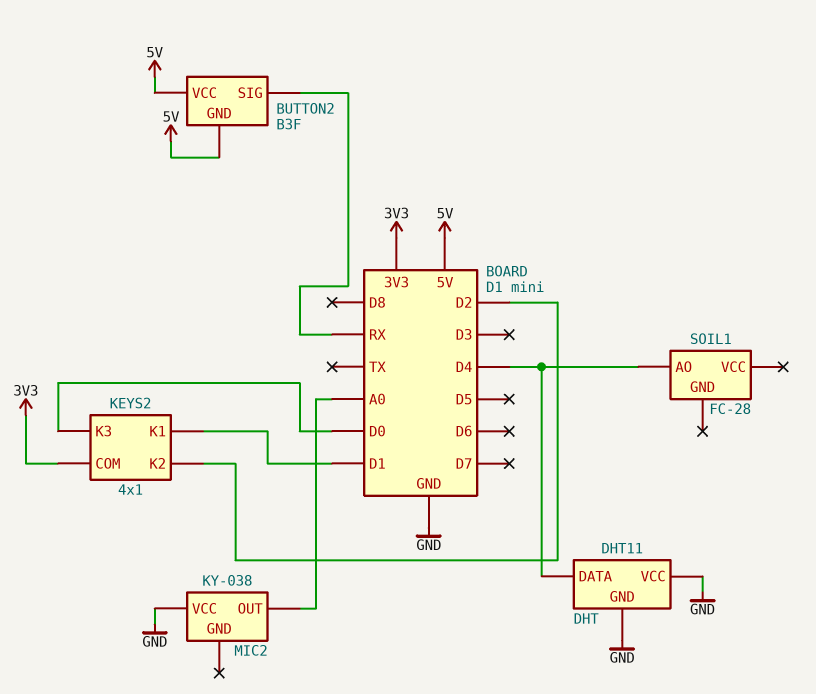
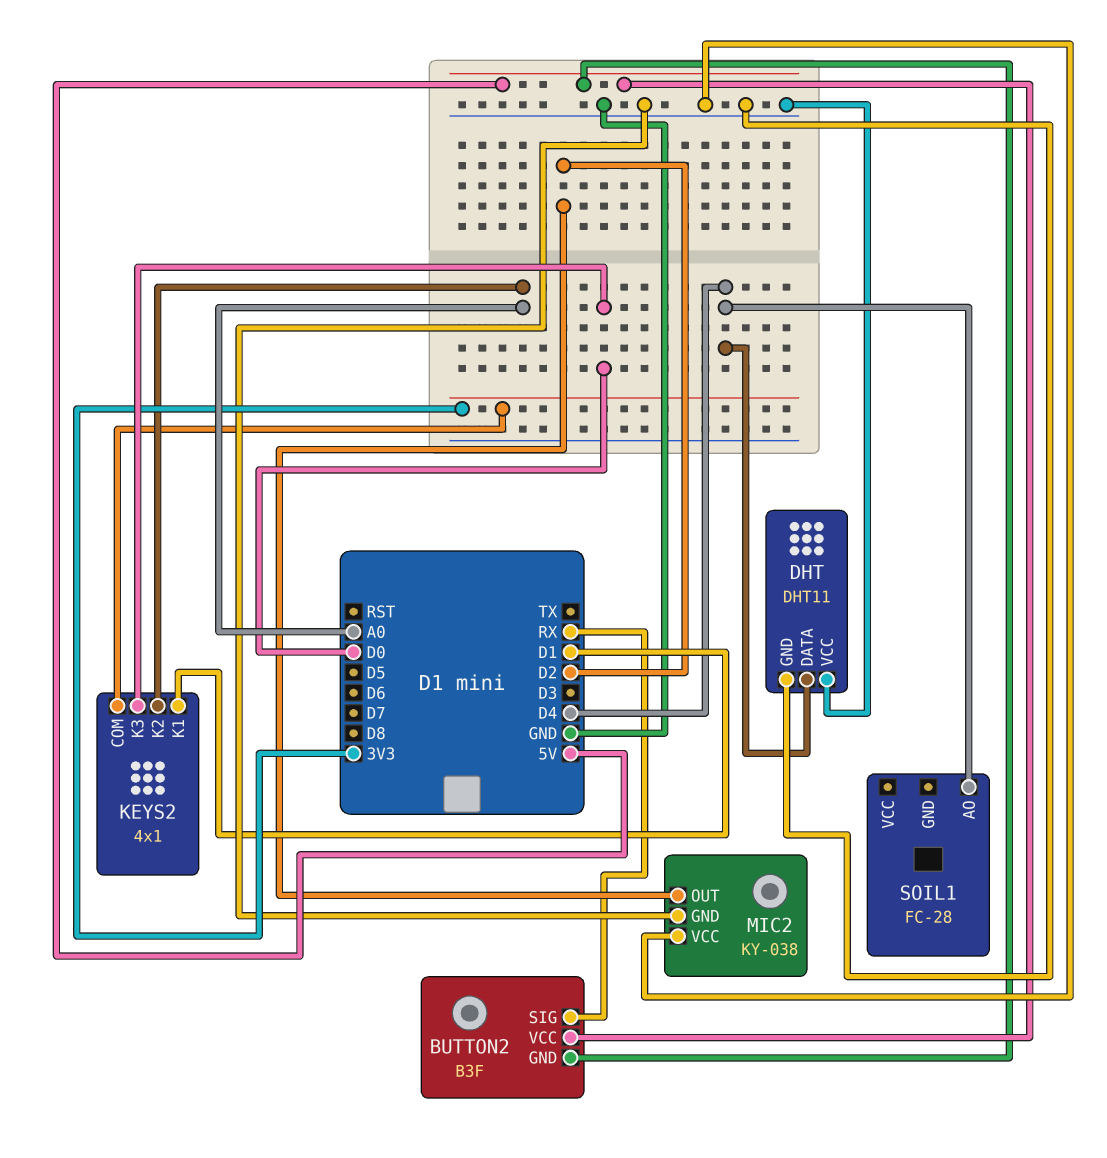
KEYS2 pin K2: D2 -> A0
MIC2 pin GND: none -> GND
MIC2 pin OUT: A0 -> D2

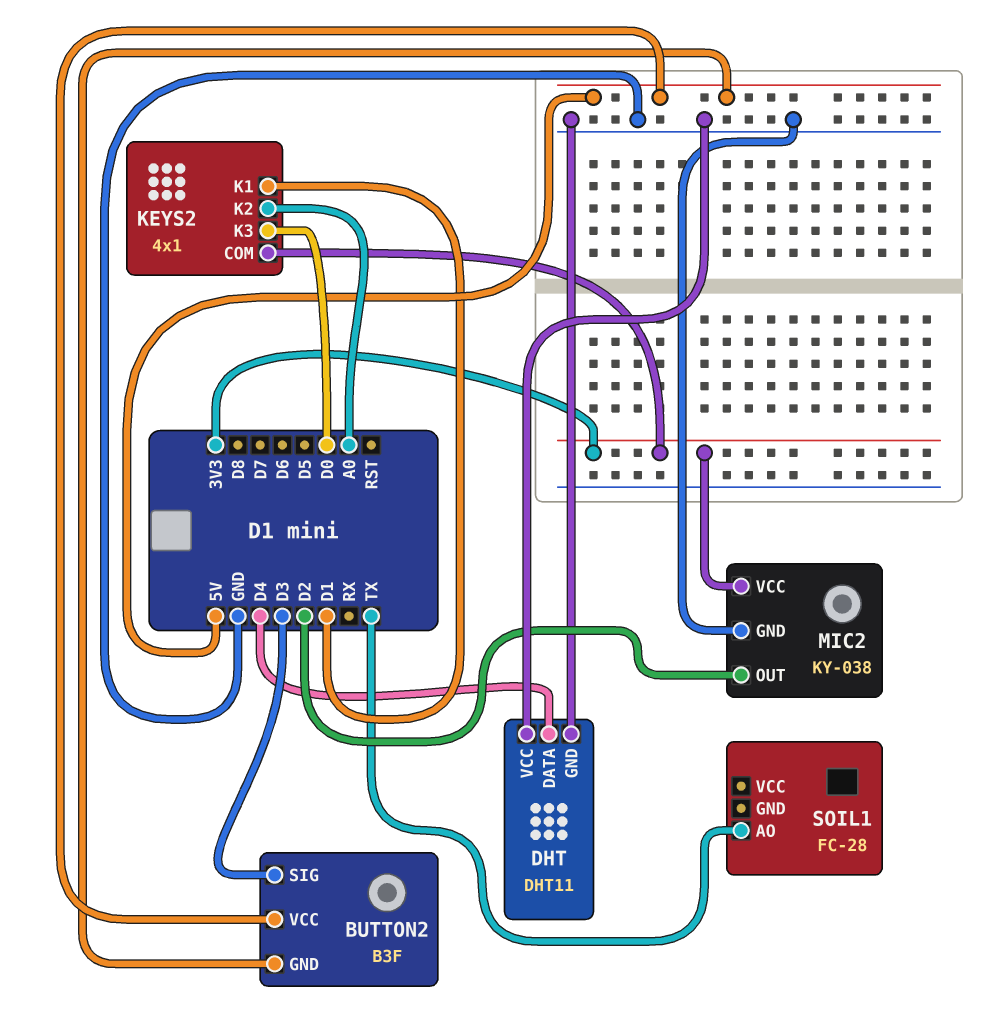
BUTTON2 pin SIG: RX -> D3
MIC2 pin VCC: GND -> 3V3
SOIL1 pin AO: D4 -> TX

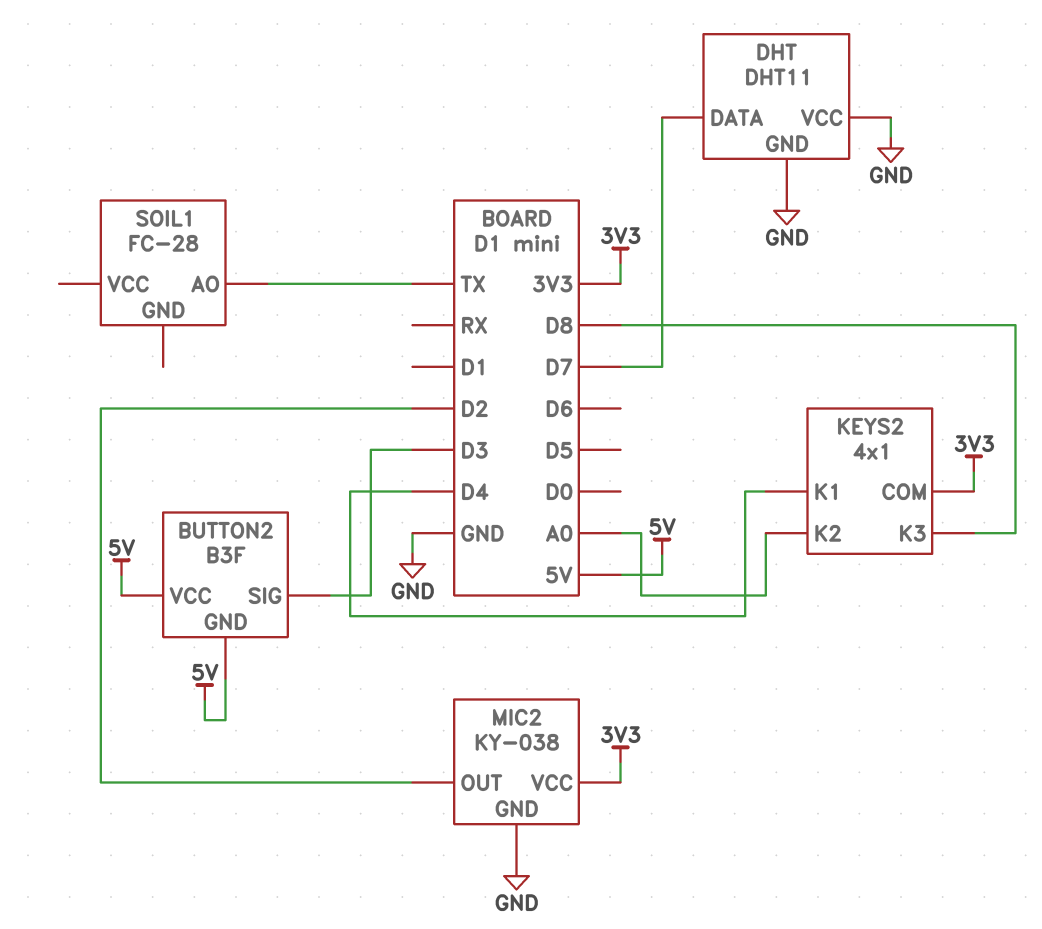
DHT pin DATA: D4 -> D7
KEYS2 pin K1: D1 -> D4
KEYS2 pin K3: D0 -> D8

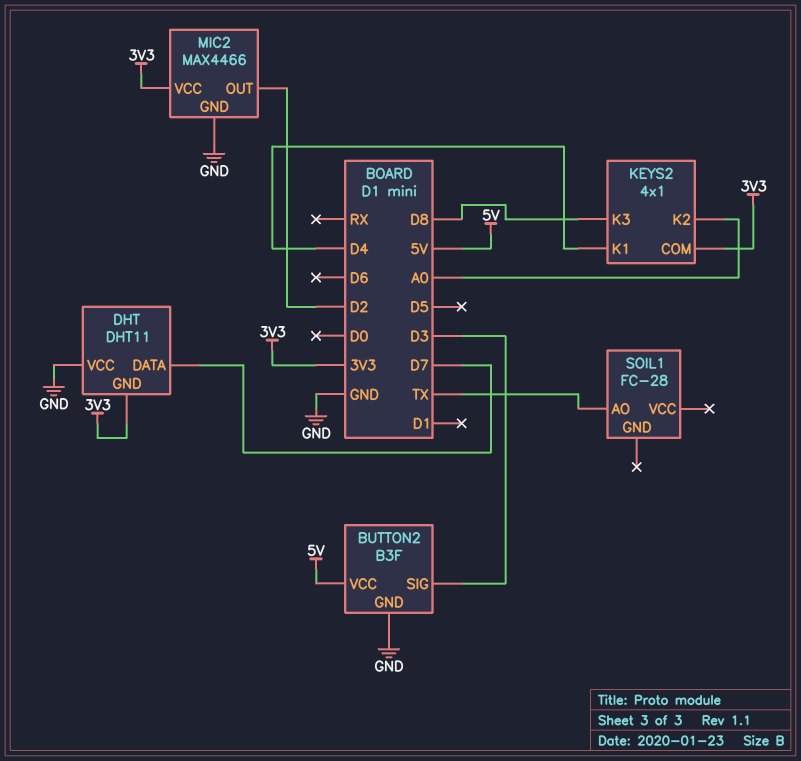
BUTTON2 pin GND: 5V -> GND
DHT pin GND: GND -> 3V3
MIC2: KY-038 -> MAX4466

